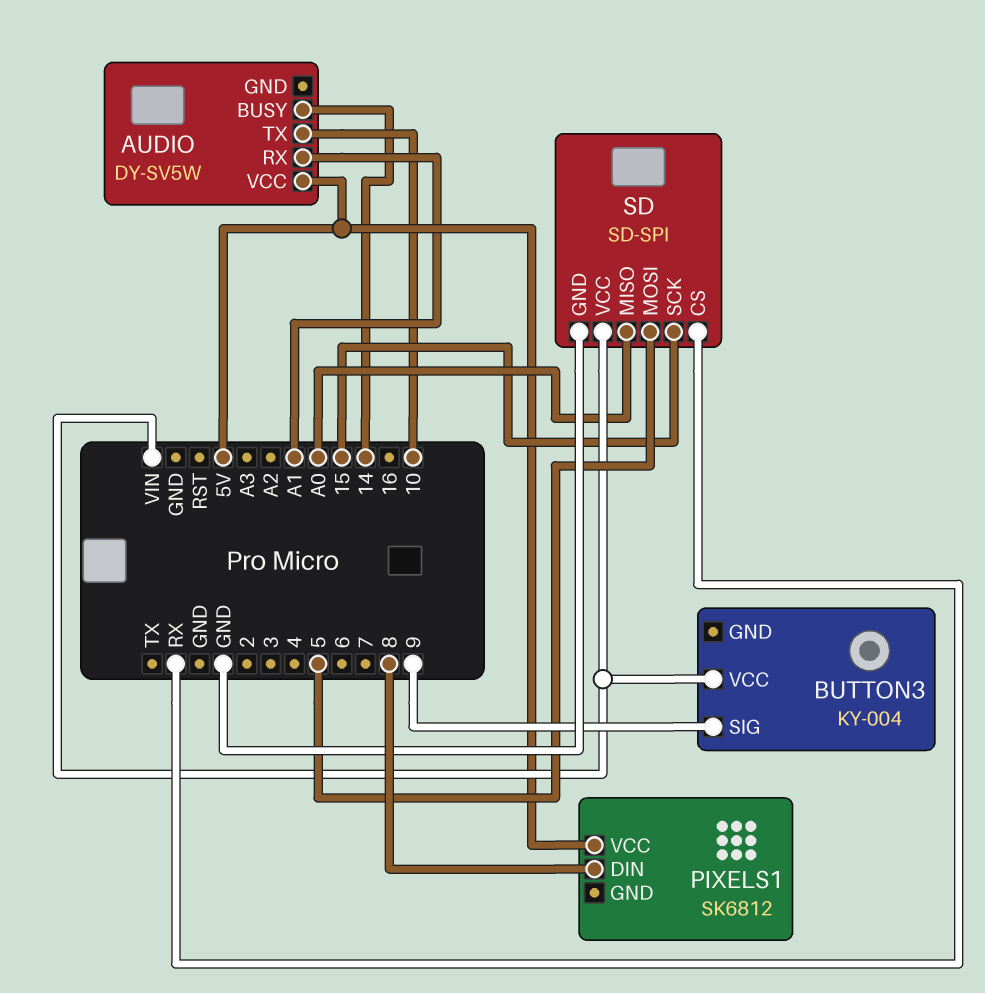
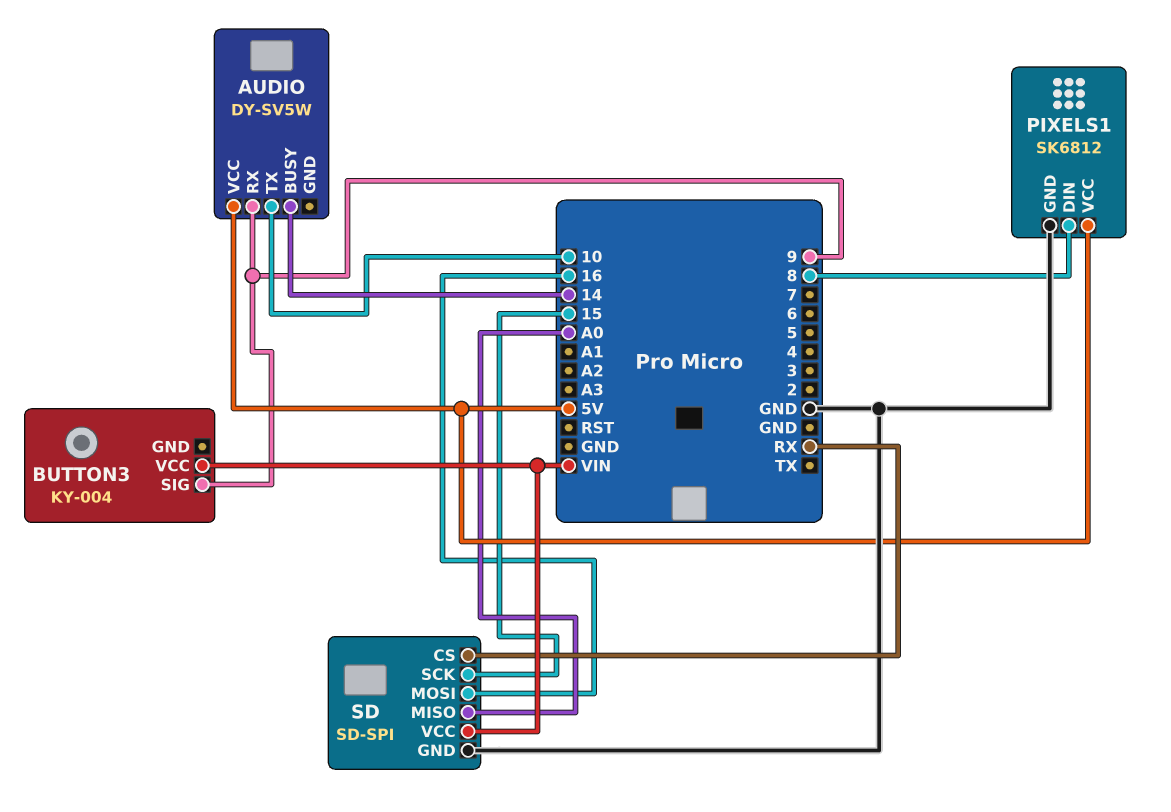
AUDIO pin RX: A1 -> 9
PIXELS1 pin GND: none -> GND
SD pin MOSI: 5 -> 16

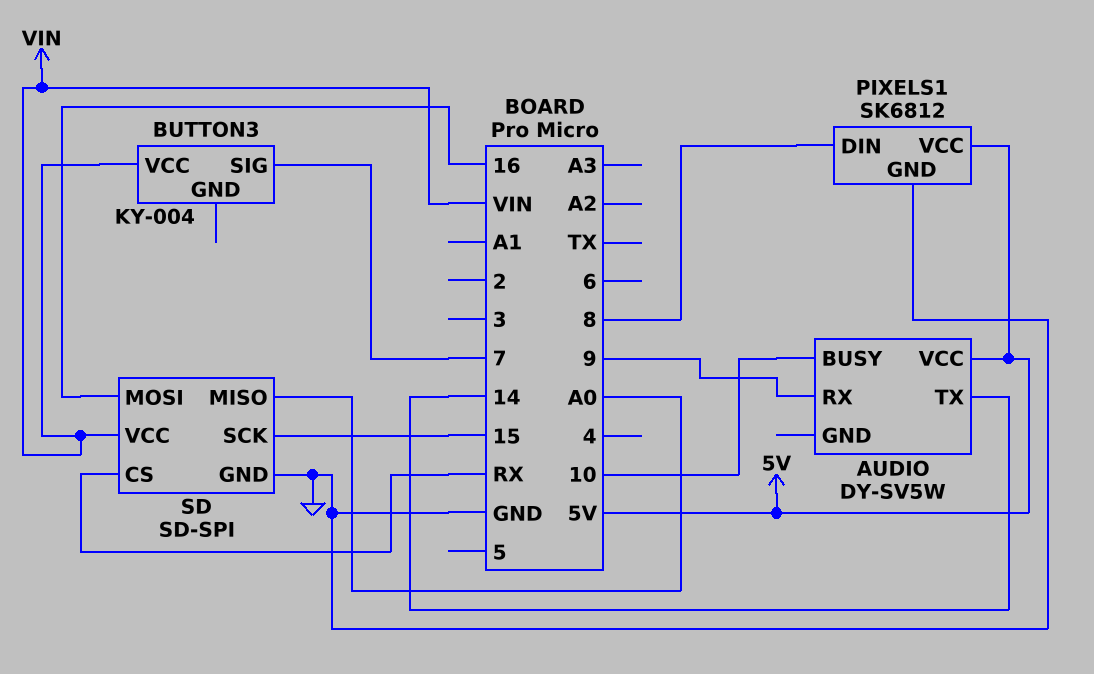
AUDIO pin BUSY: 14 -> 10
AUDIO pin TX: 10 -> 14
BUTTON3 pin SIG: 9 -> 7

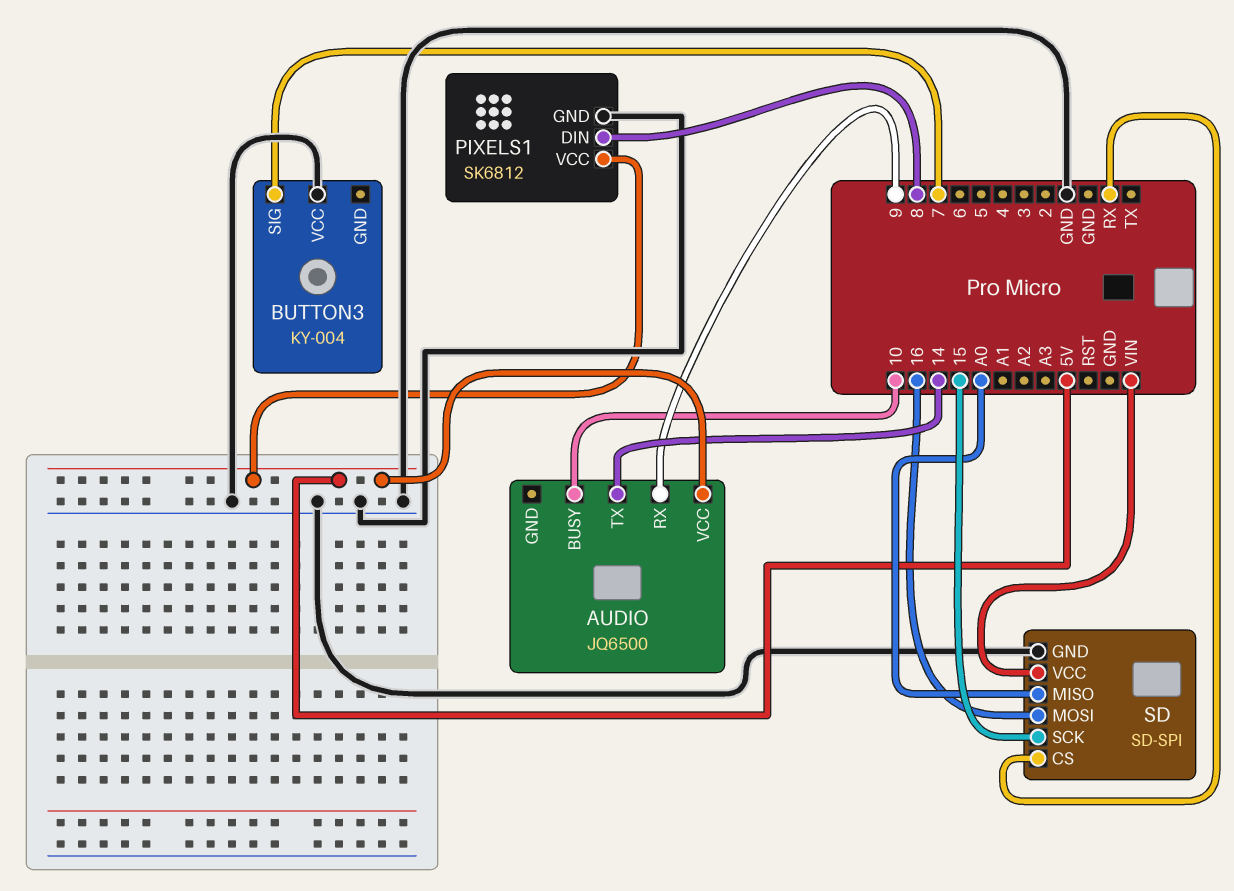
AUDIO: DY-SV5W -> JQ6500
BUTTON3 pin VCC: VIN -> GND

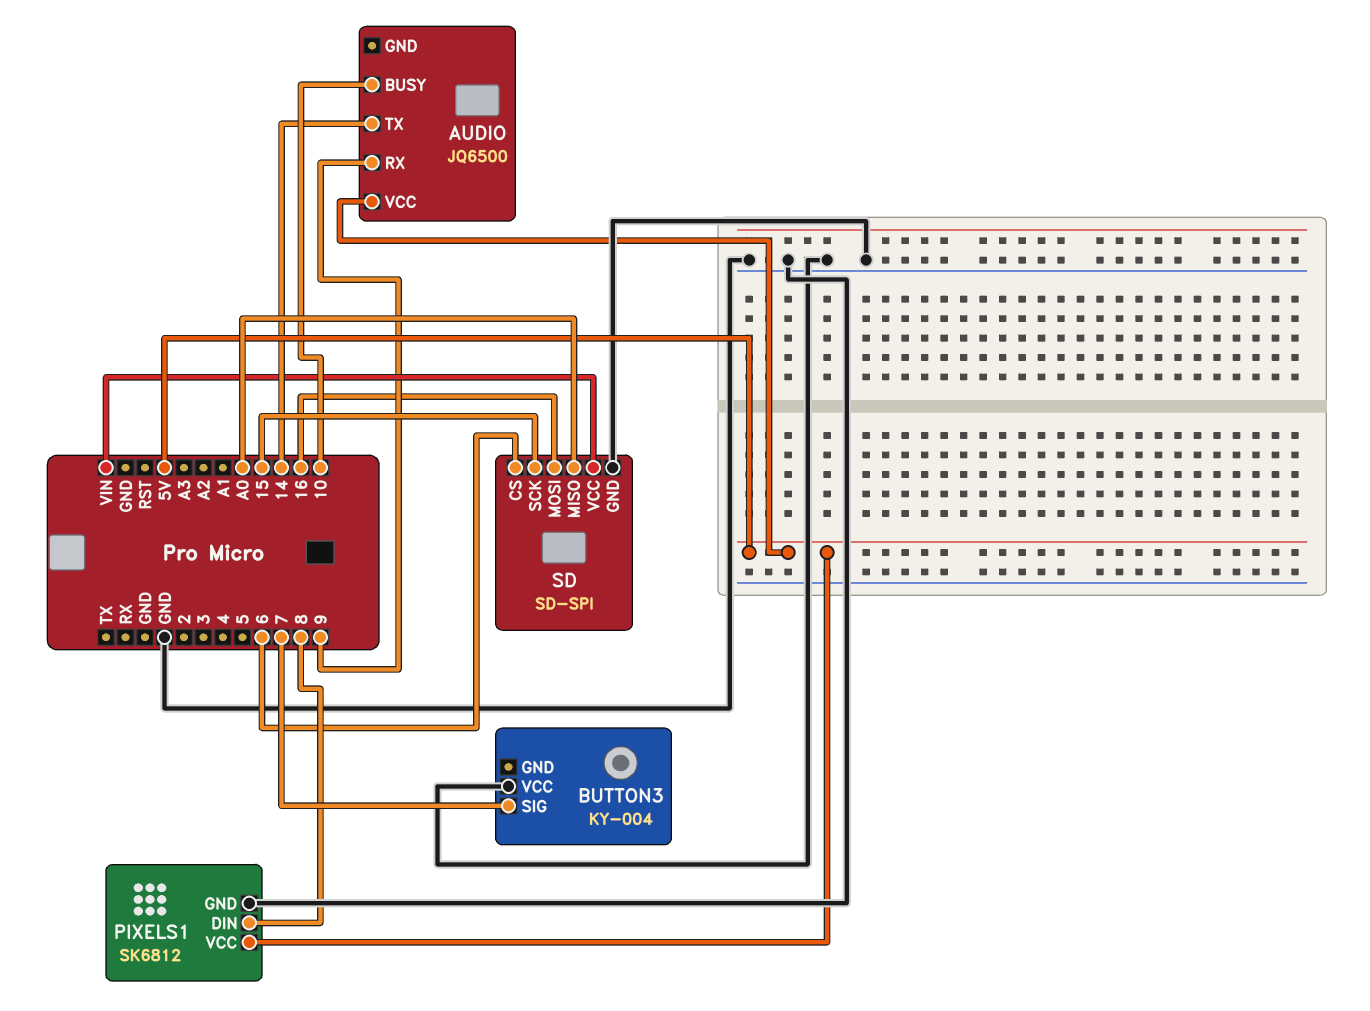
SD pin CS: RX -> 6

